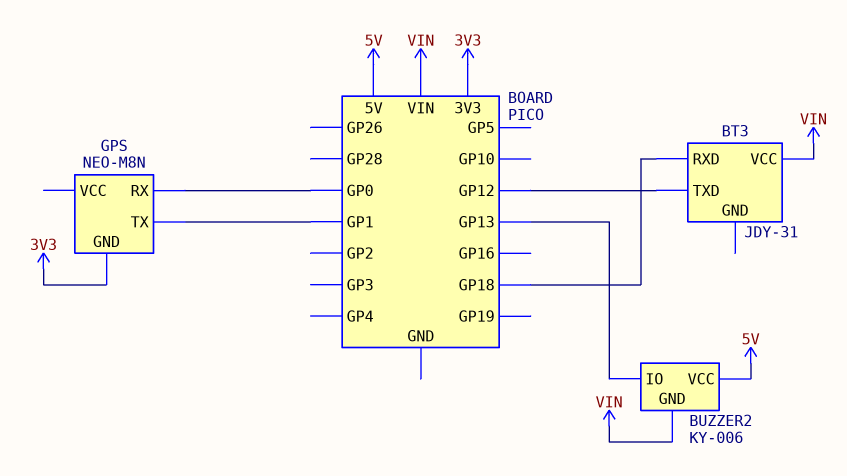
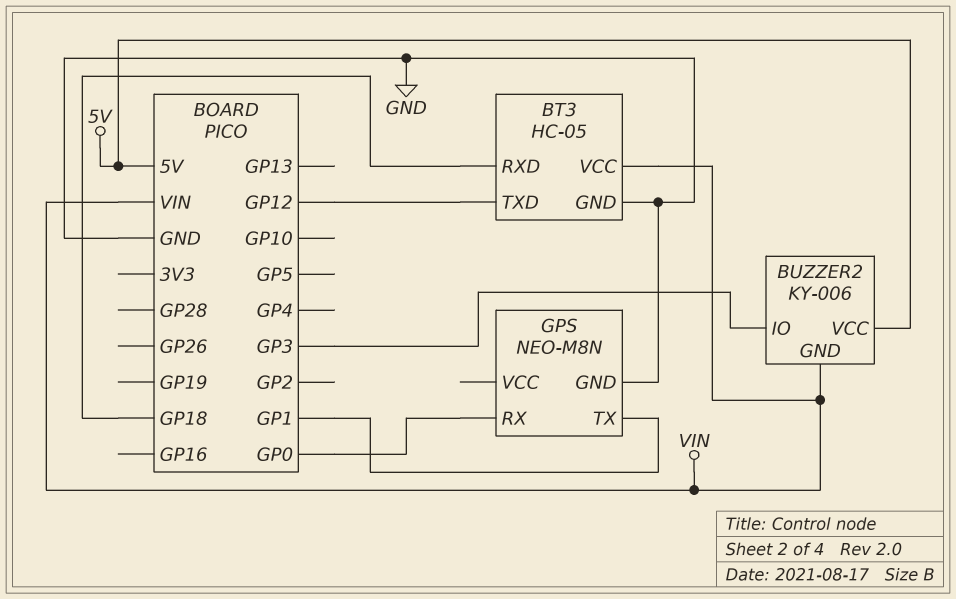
BT3: JDY-31 -> HC-05
BT3 pin GND: none -> GND
BUZZER2 pin IO: GP13 -> GP3
GPS pin GND: 3V3 -> GND

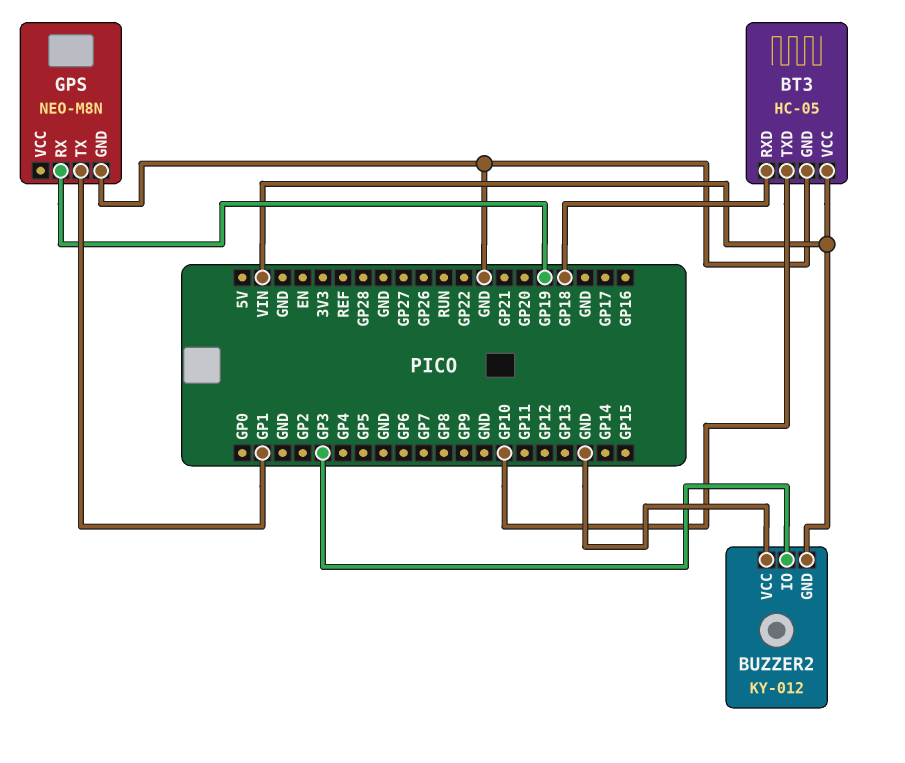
BT3 pin TXD: GP12 -> GP10
BUZZER2: KY-006 -> KY-012
BUZZER2 pin VCC: 5V -> GND
GPS pin RX: GP0 -> GP19

